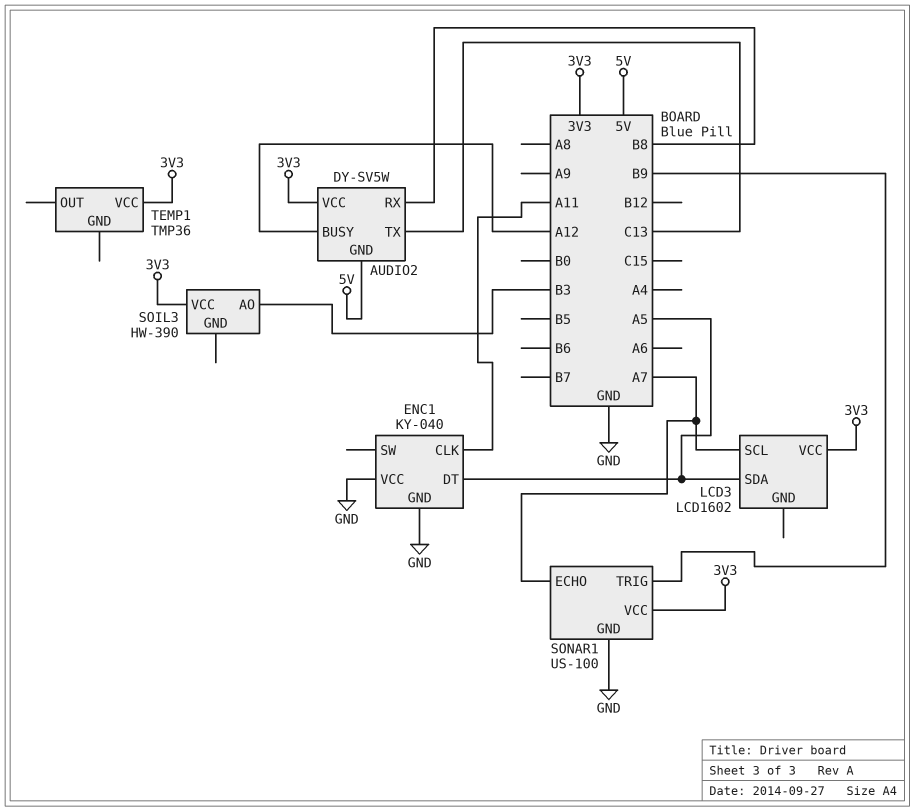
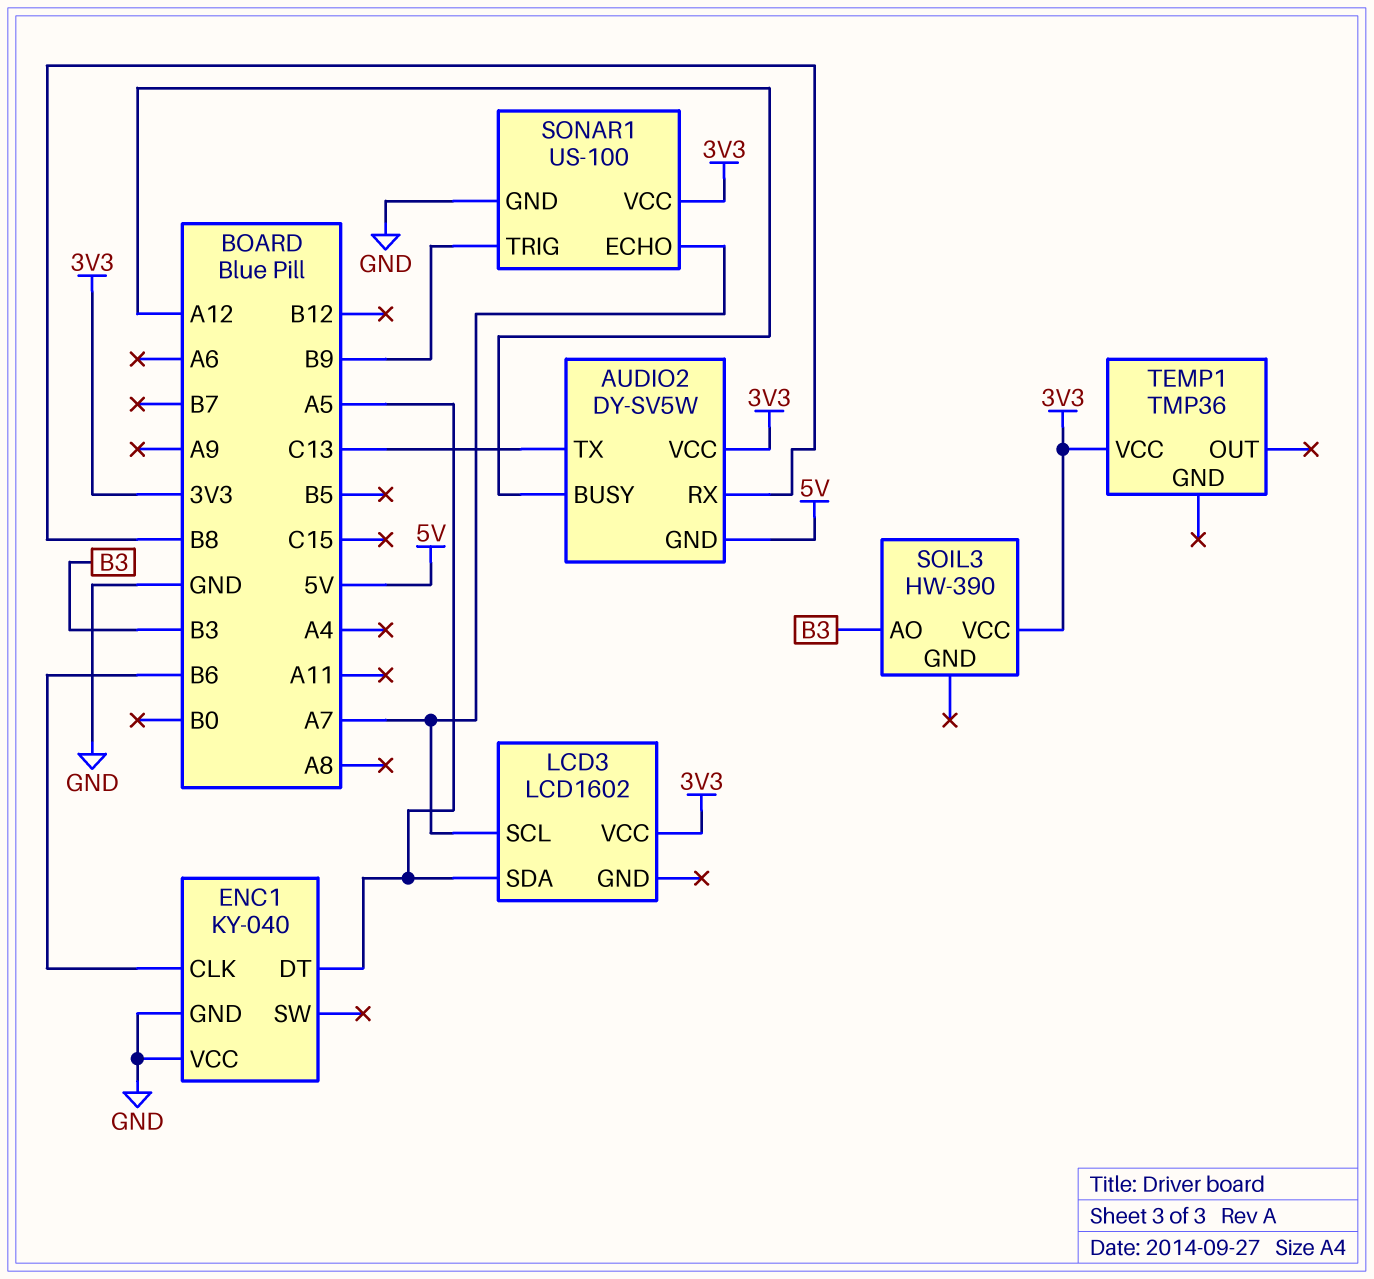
ENC1 pin CLK: A11 -> B6

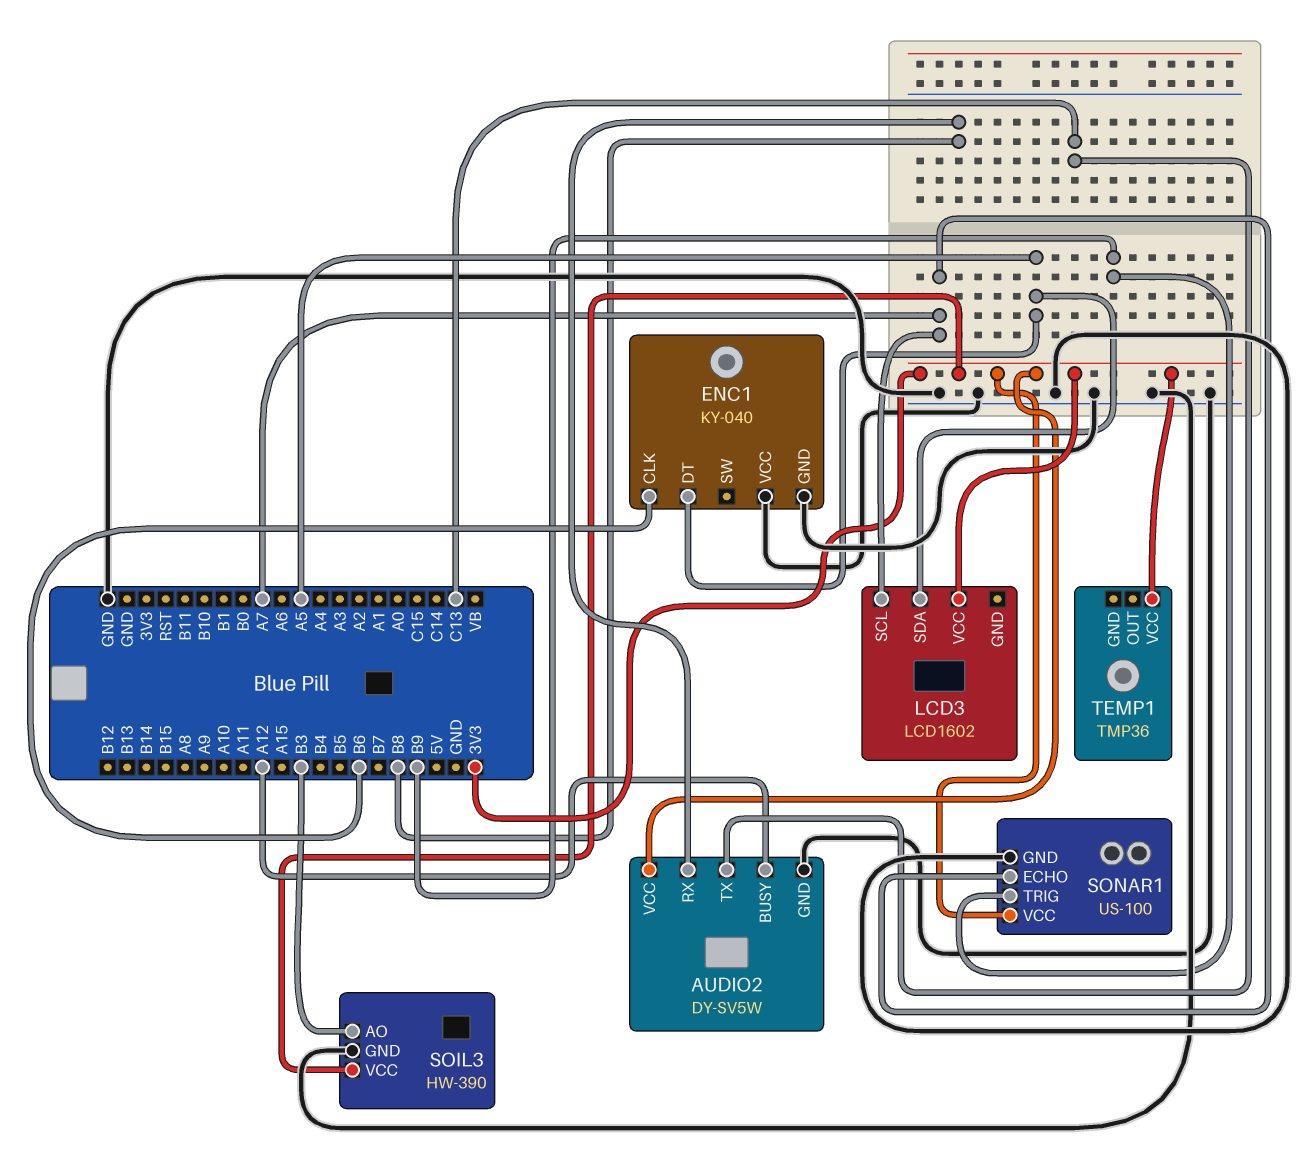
AUDIO2 pin GND: 5V -> GND
SOIL3 pin GND: none -> GND

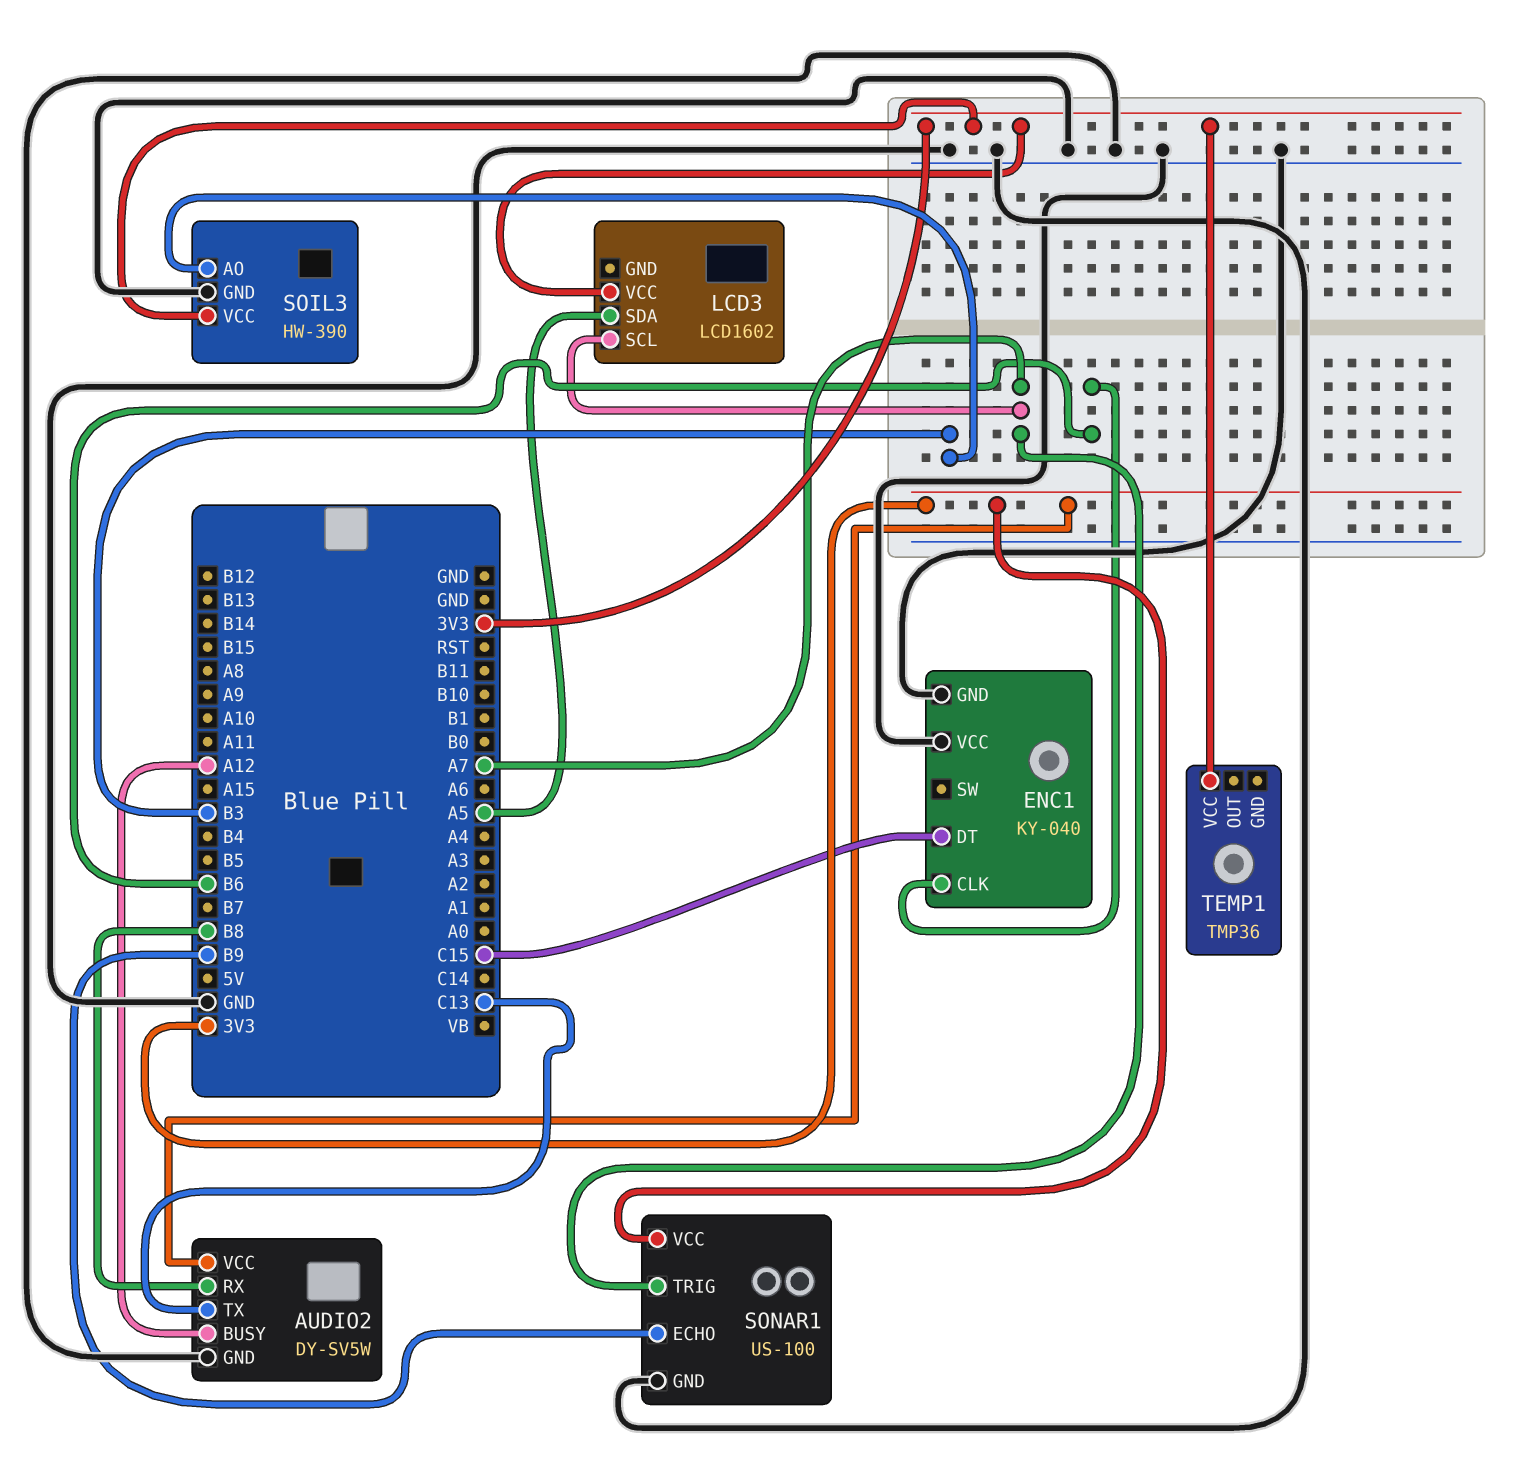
ENC1 pin DT: A5 -> C15
SONAR1 pin ECHO: A7 -> B9
SONAR1 pin TRIG: B9 -> A7

